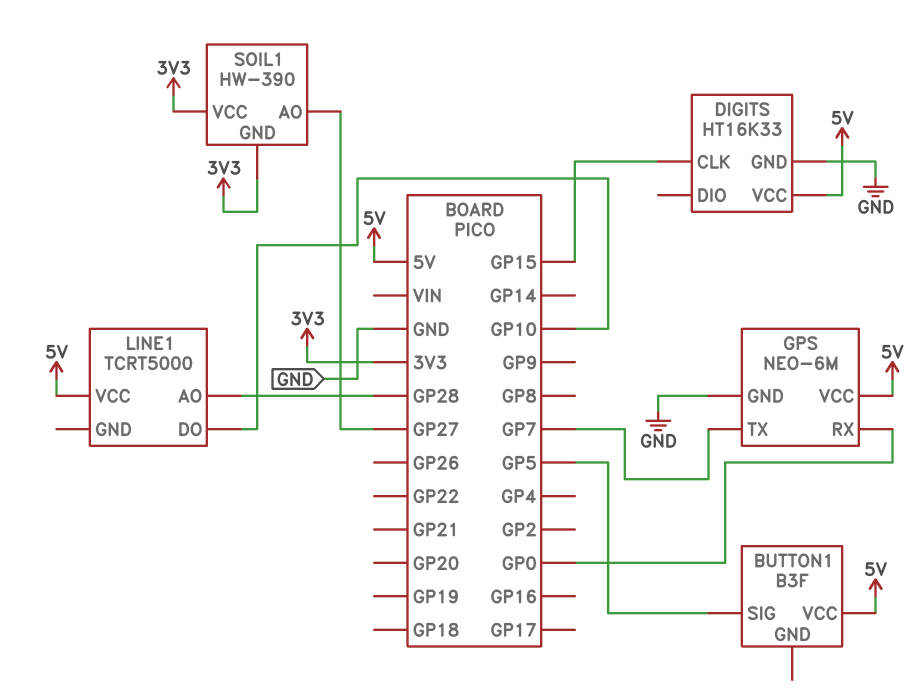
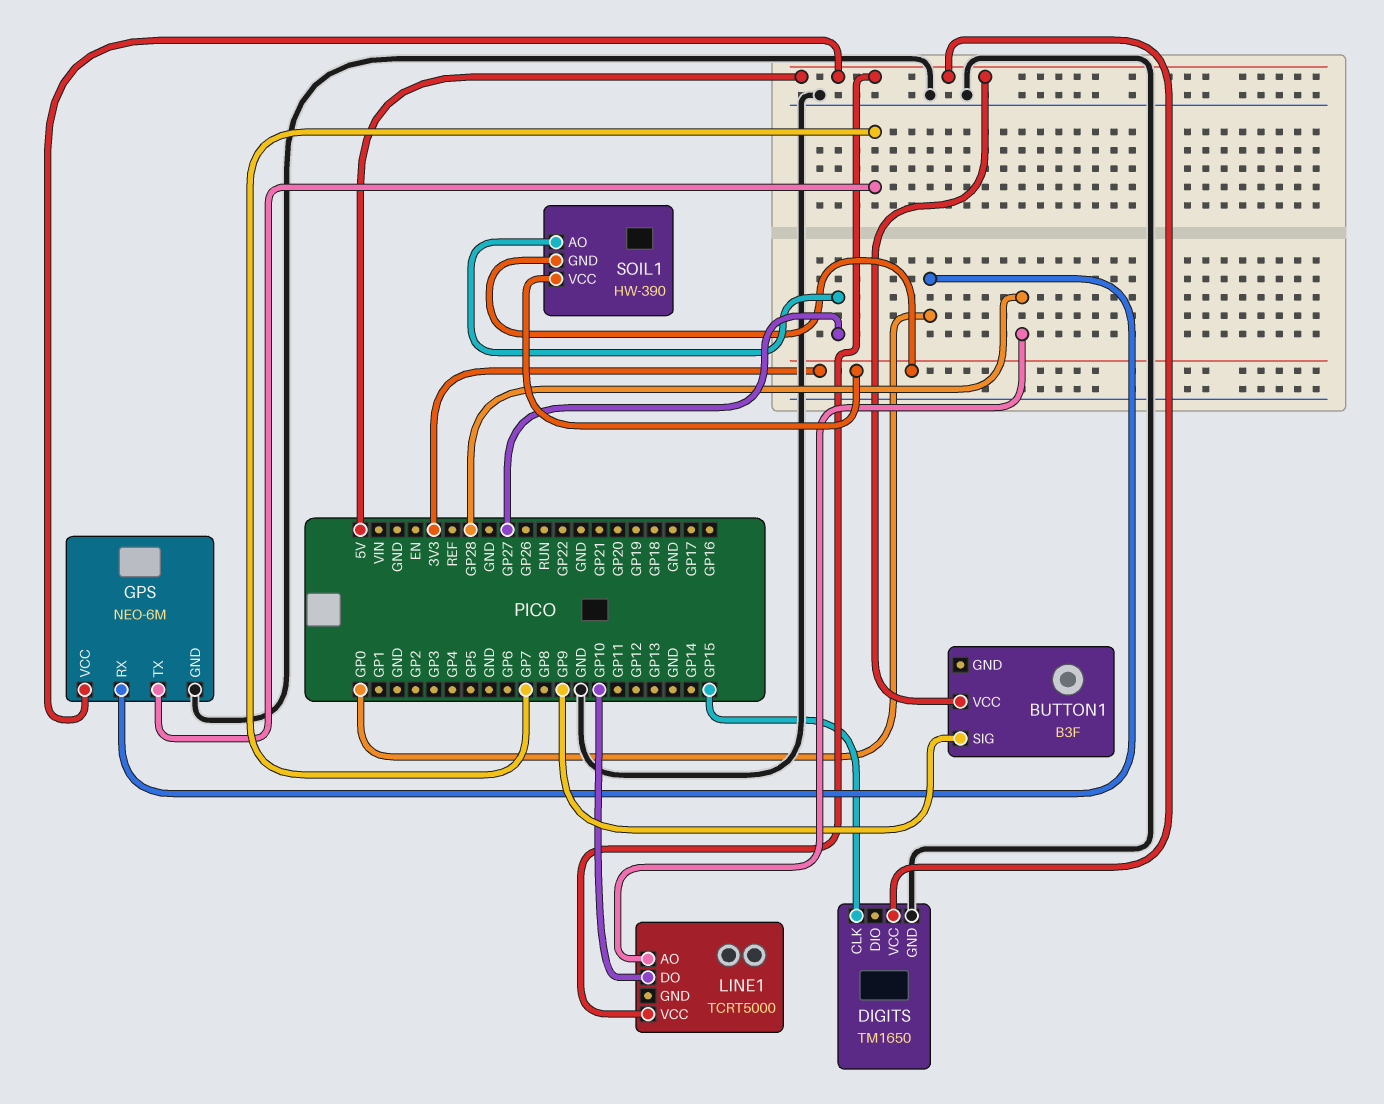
BUTTON1 pin SIG: GP5 -> GP9
DIGITS: HT16K33 -> TM1650

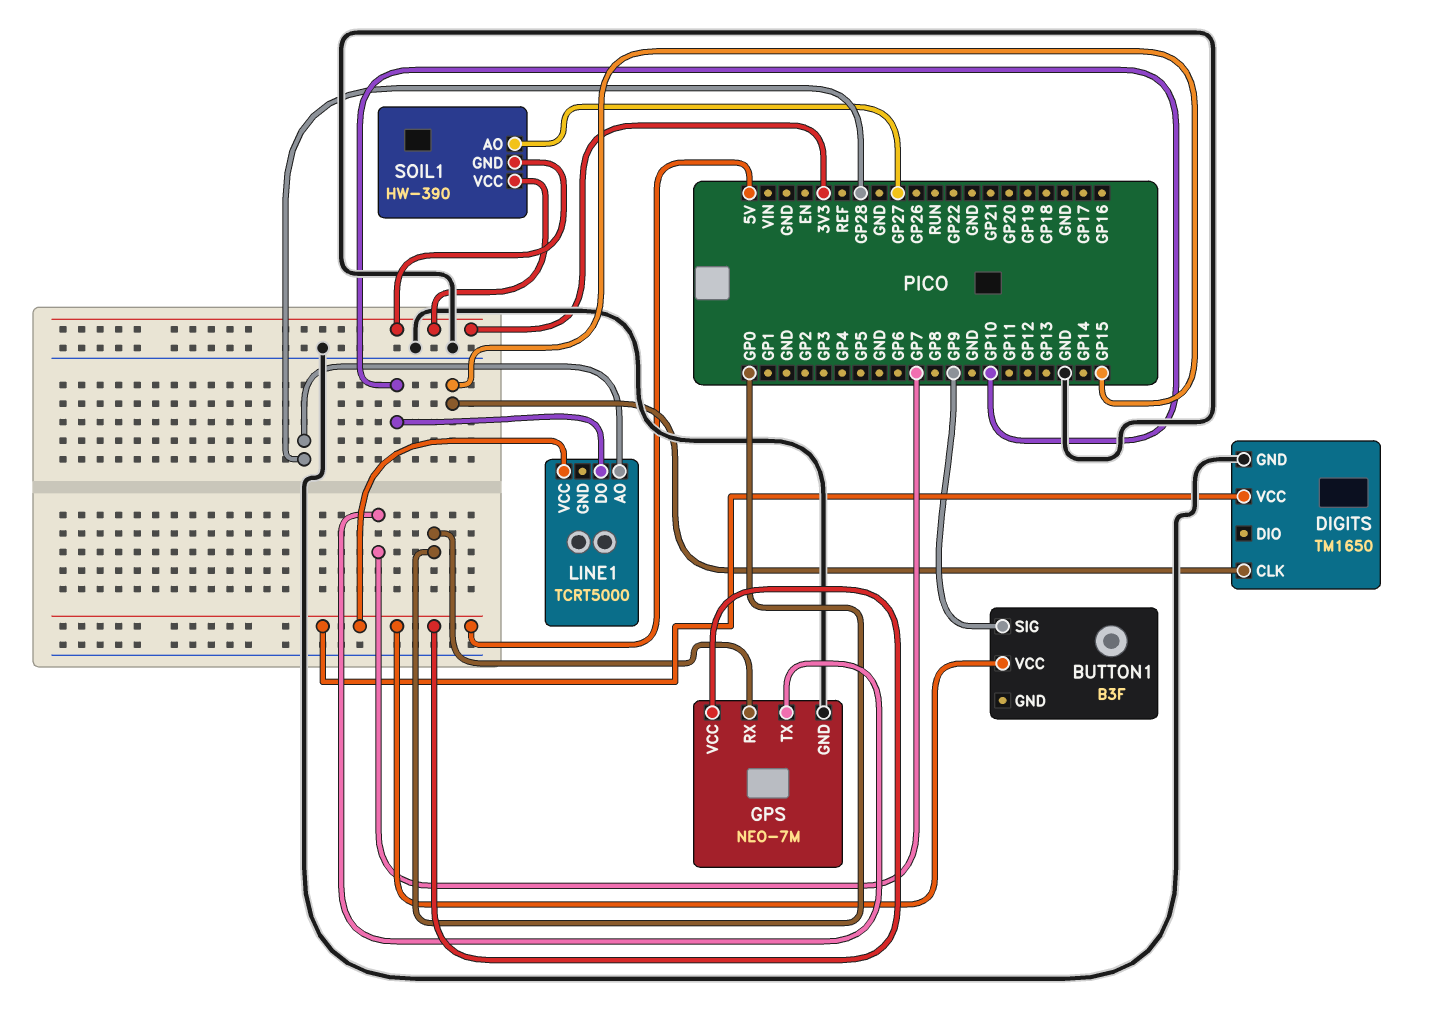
GPS: NEO-6M -> NEO-7M

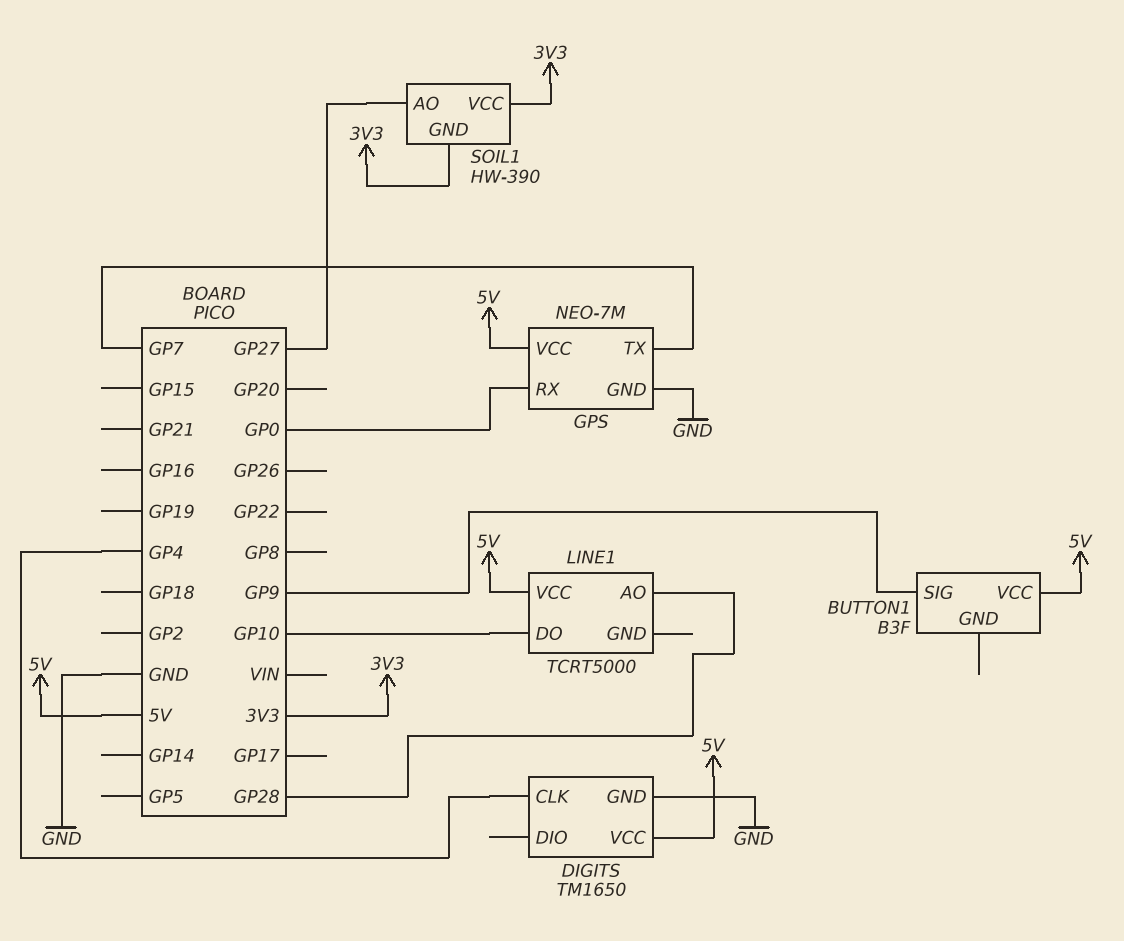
DIGITS pin CLK: GP15 -> GP4

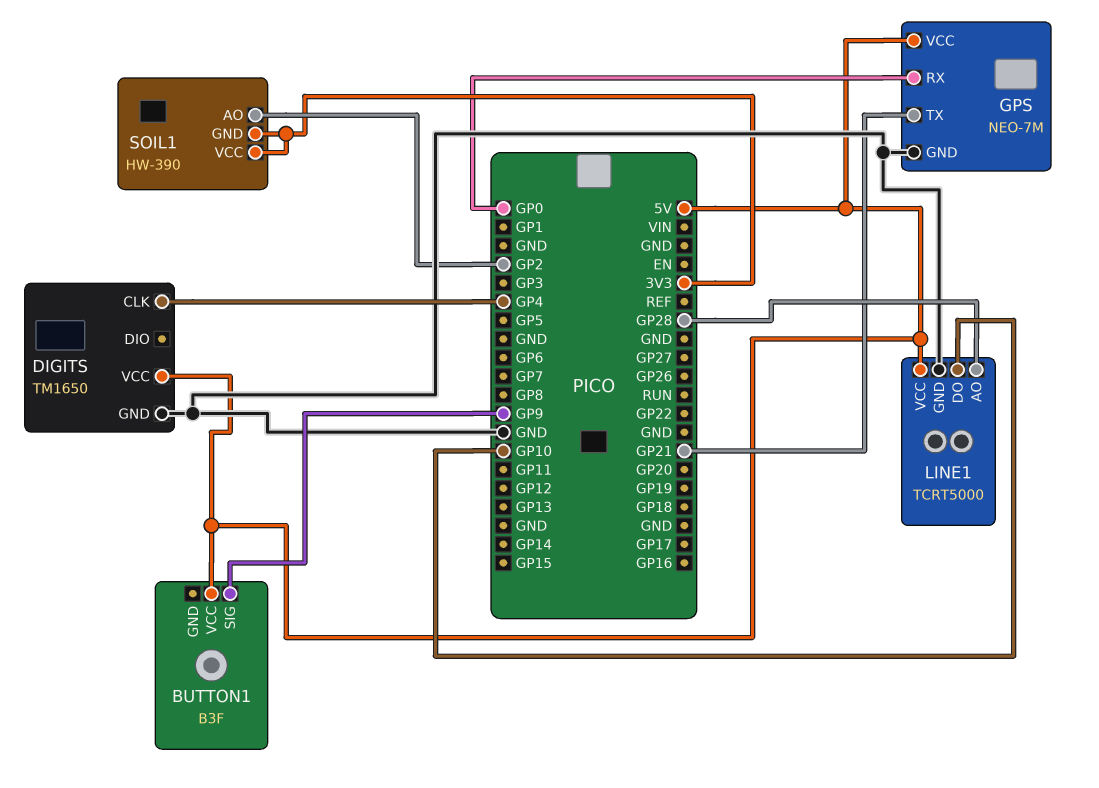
GPS pin TX: GP7 -> GP21
LINE1 pin GND: none -> GND
SOIL1 pin AO: GP27 -> GP2

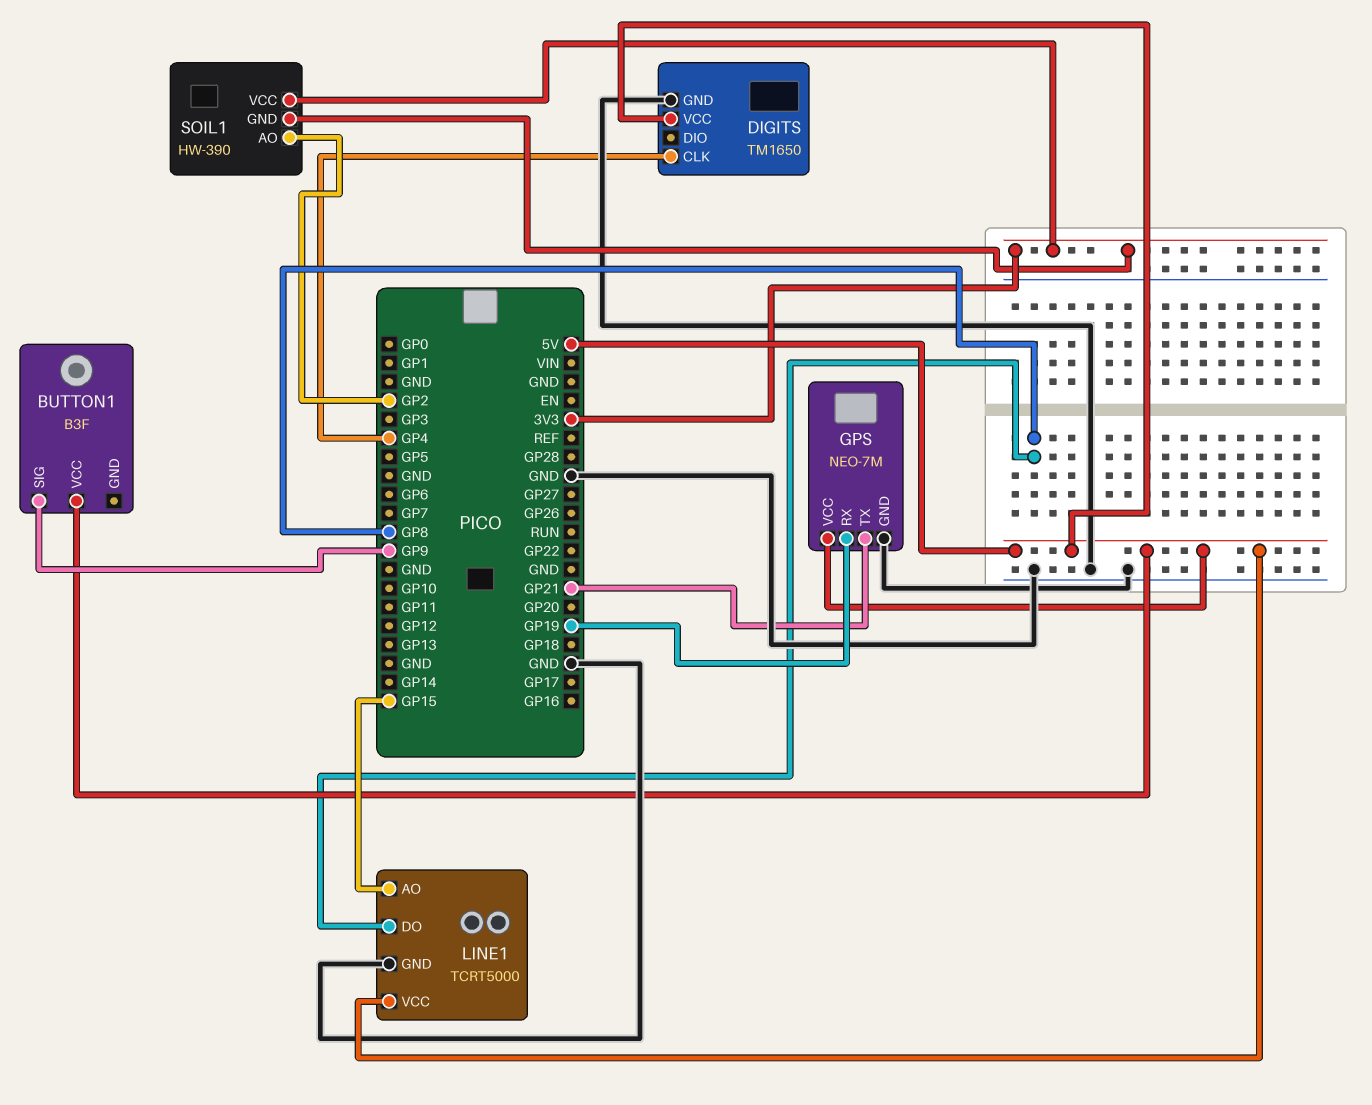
GPS pin RX: GP0 -> GP19
LINE1 pin AO: GP28 -> GP15
LINE1 pin DO: GP10 -> GP8

